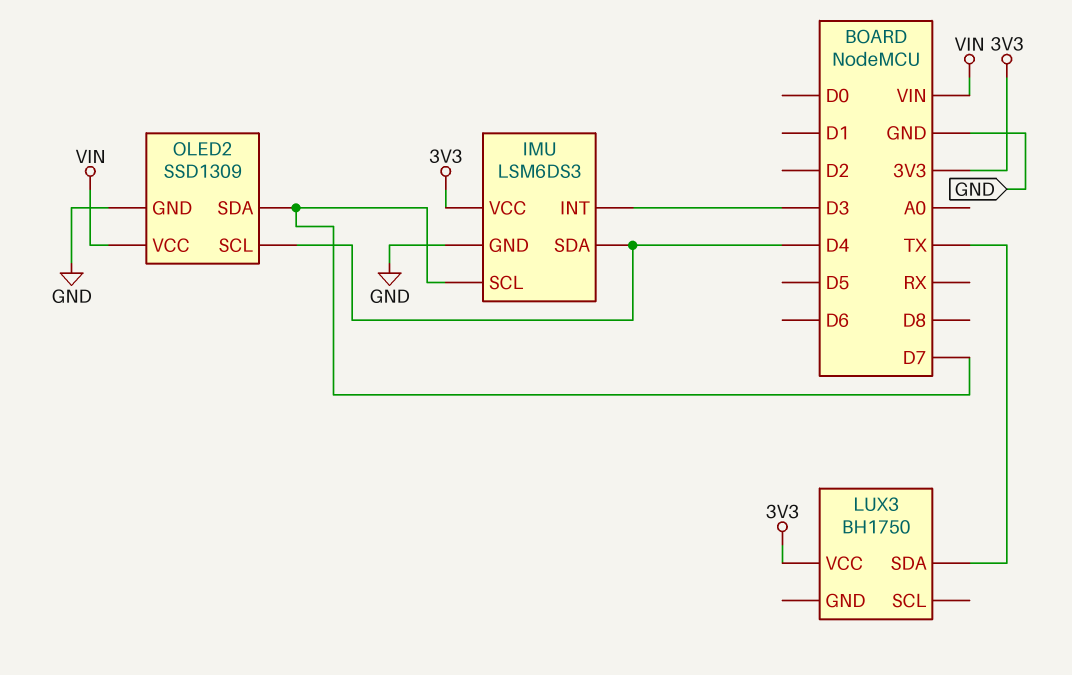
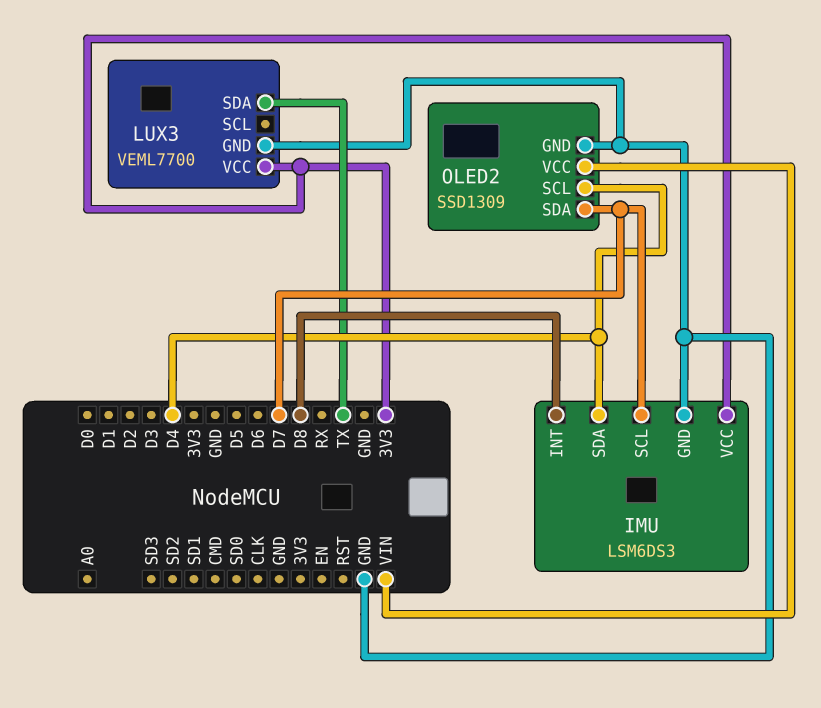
IMU pin INT: D3 -> D8
LUX3: BH1750 -> VEML7700
LUX3 pin GND: none -> GND

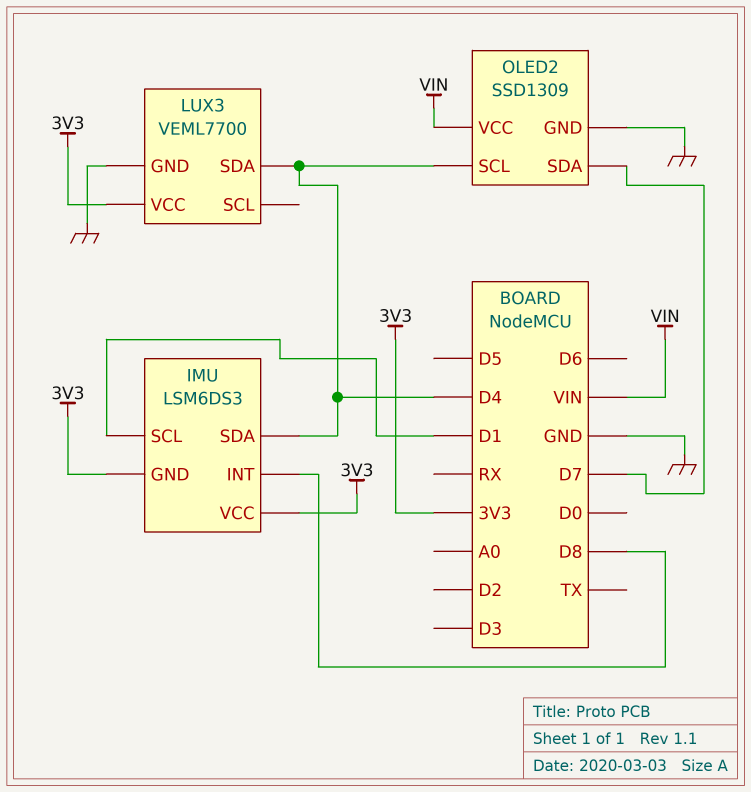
IMU pin GND: GND -> 3V3
IMU pin SCL: D7 -> D1
LUX3 pin SDA: TX -> D4

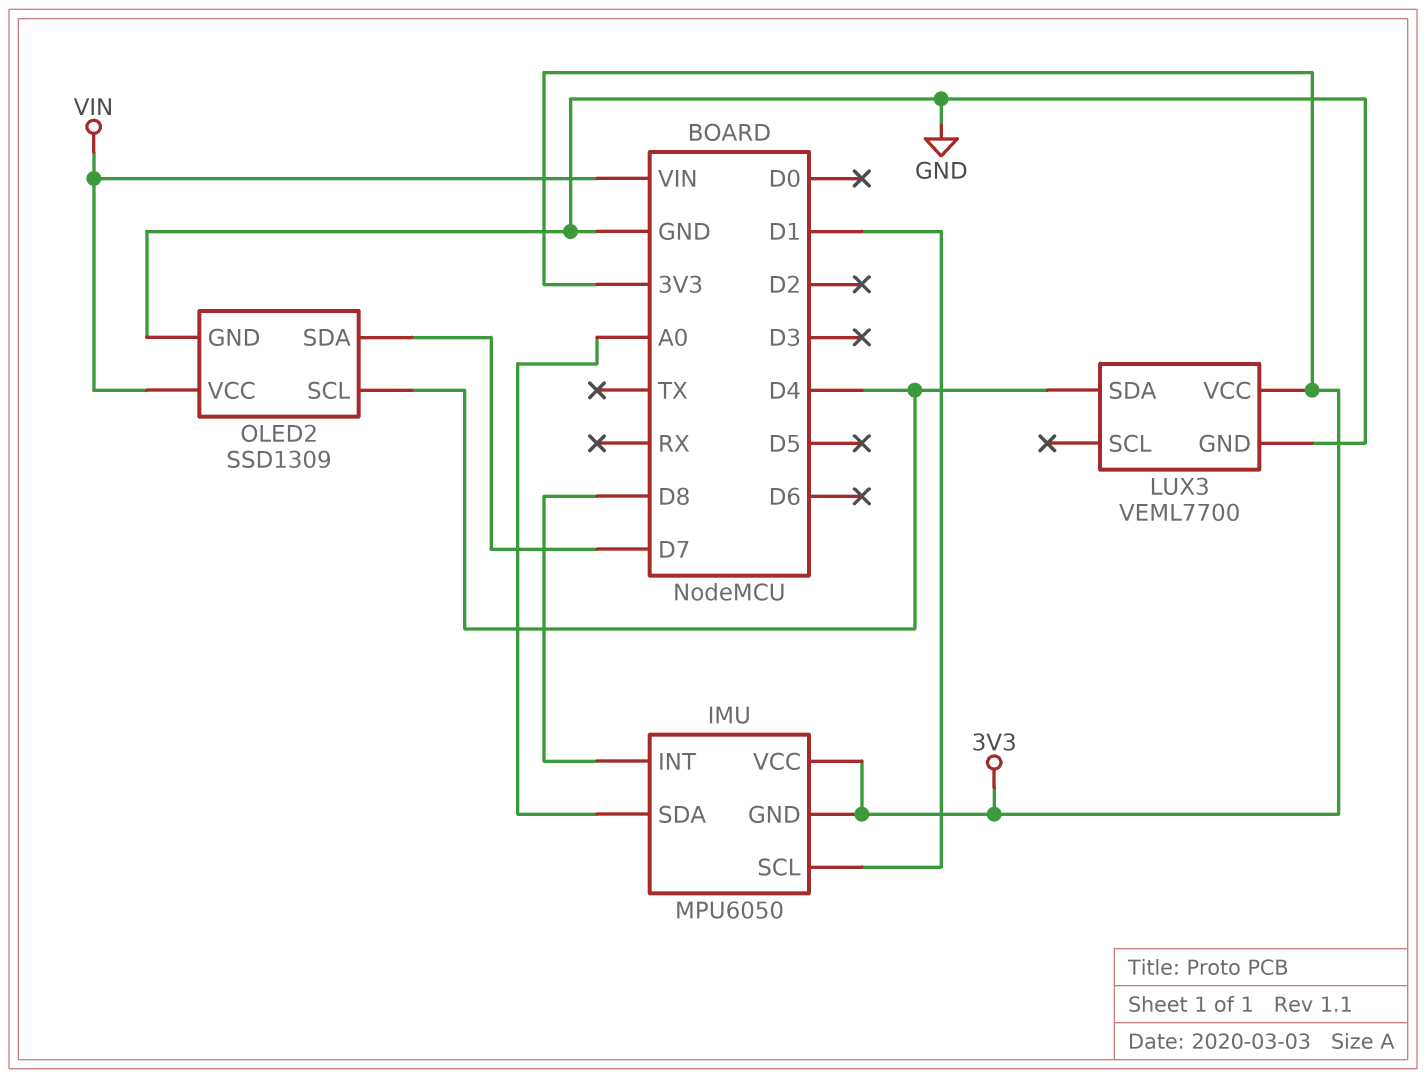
IMU: LSM6DS3 -> MPU6050
IMU pin SDA: D4 -> A0

